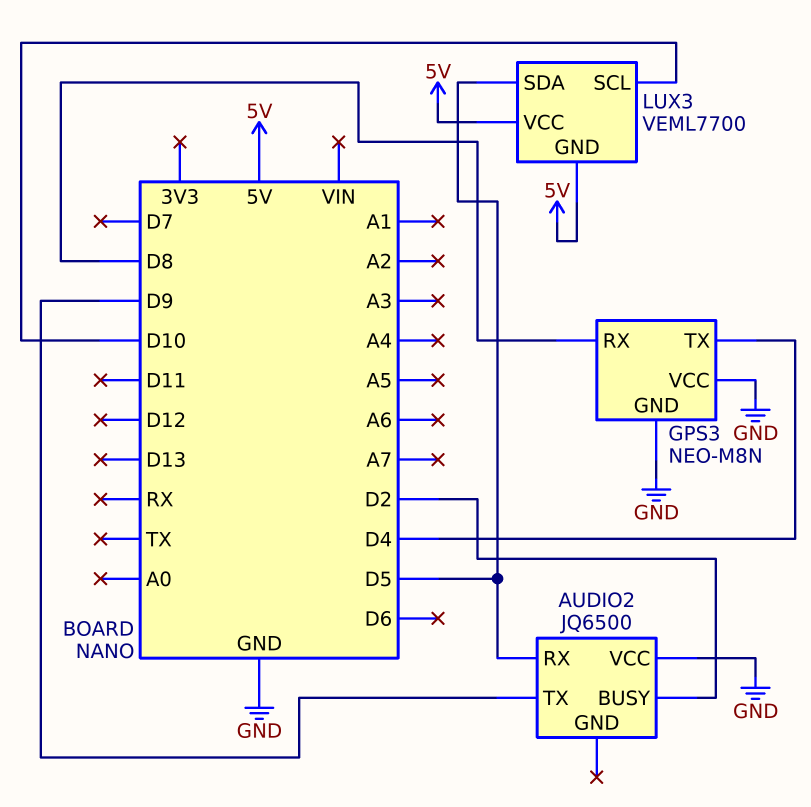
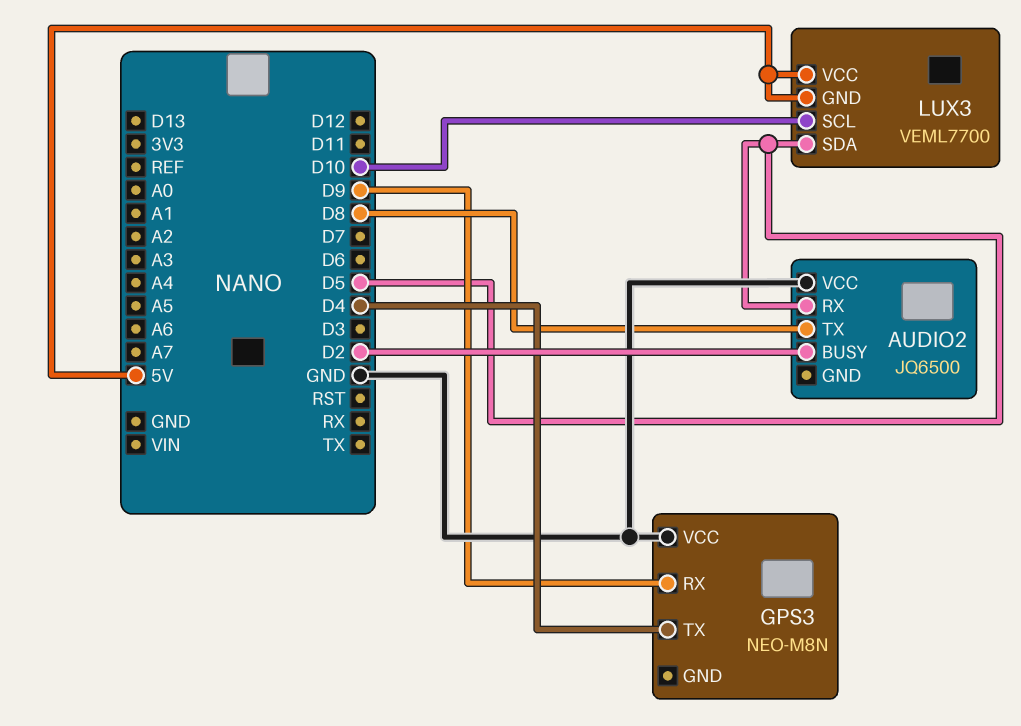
AUDIO2 pin TX: D9 -> D8
GPS3 pin GND: GND -> none
GPS3 pin RX: D8 -> D9

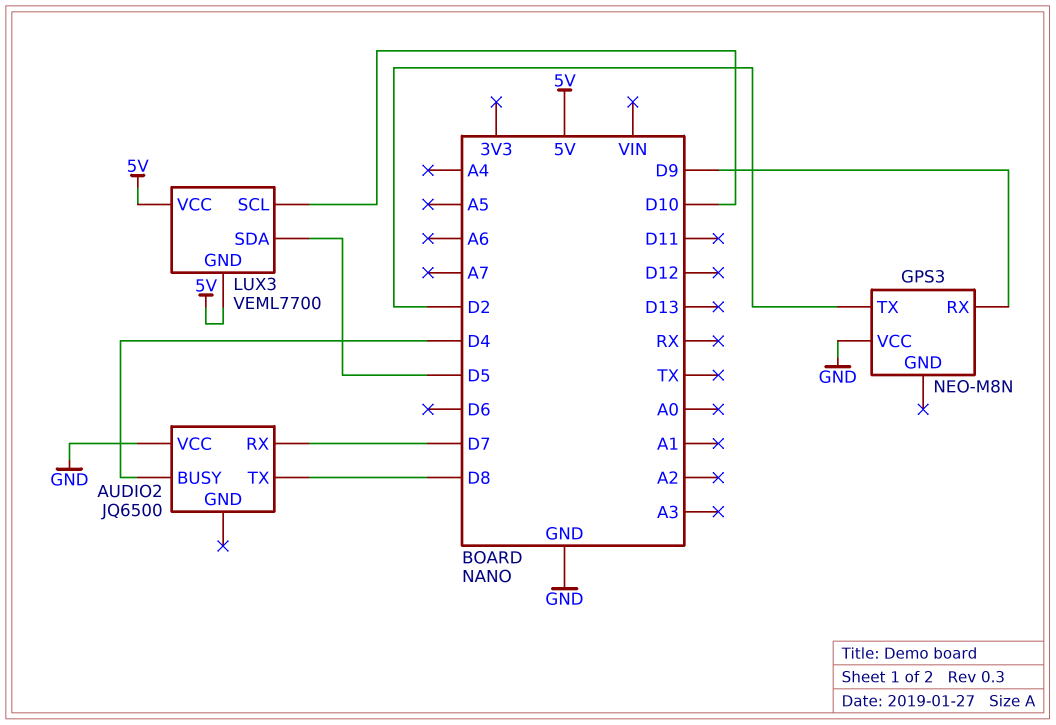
AUDIO2 pin BUSY: D2 -> D4
AUDIO2 pin RX: D5 -> D7
GPS3 pin TX: D4 -> D2

